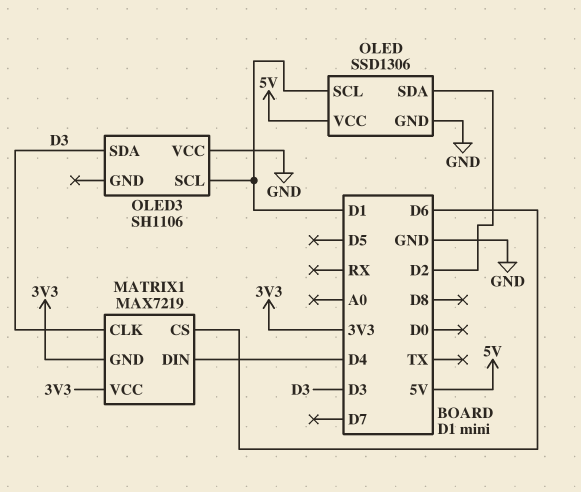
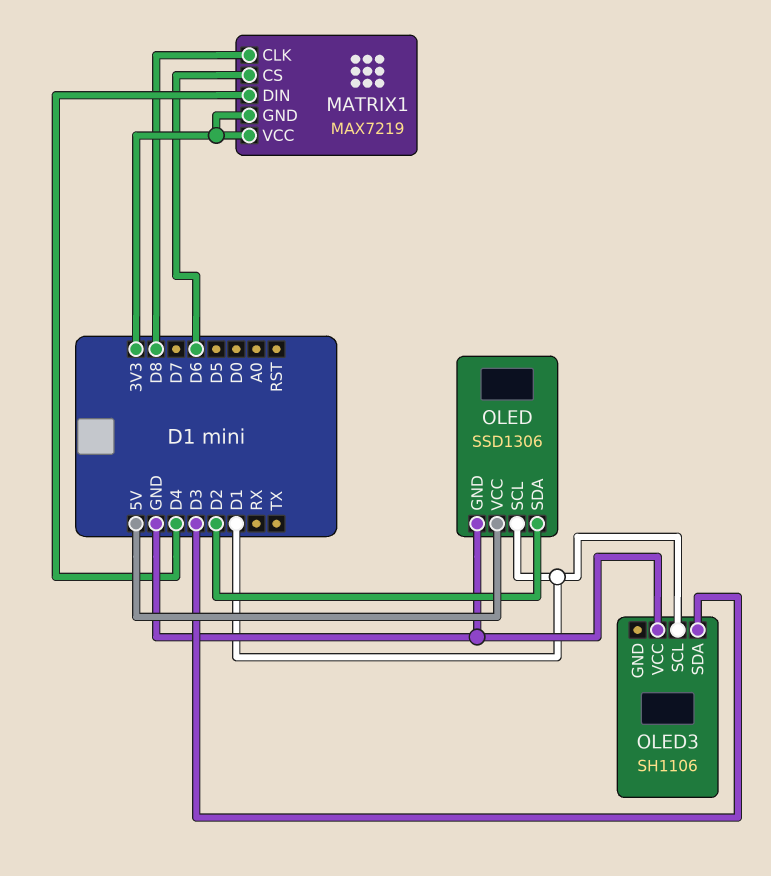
MATRIX1 pin CLK: D3 -> D8

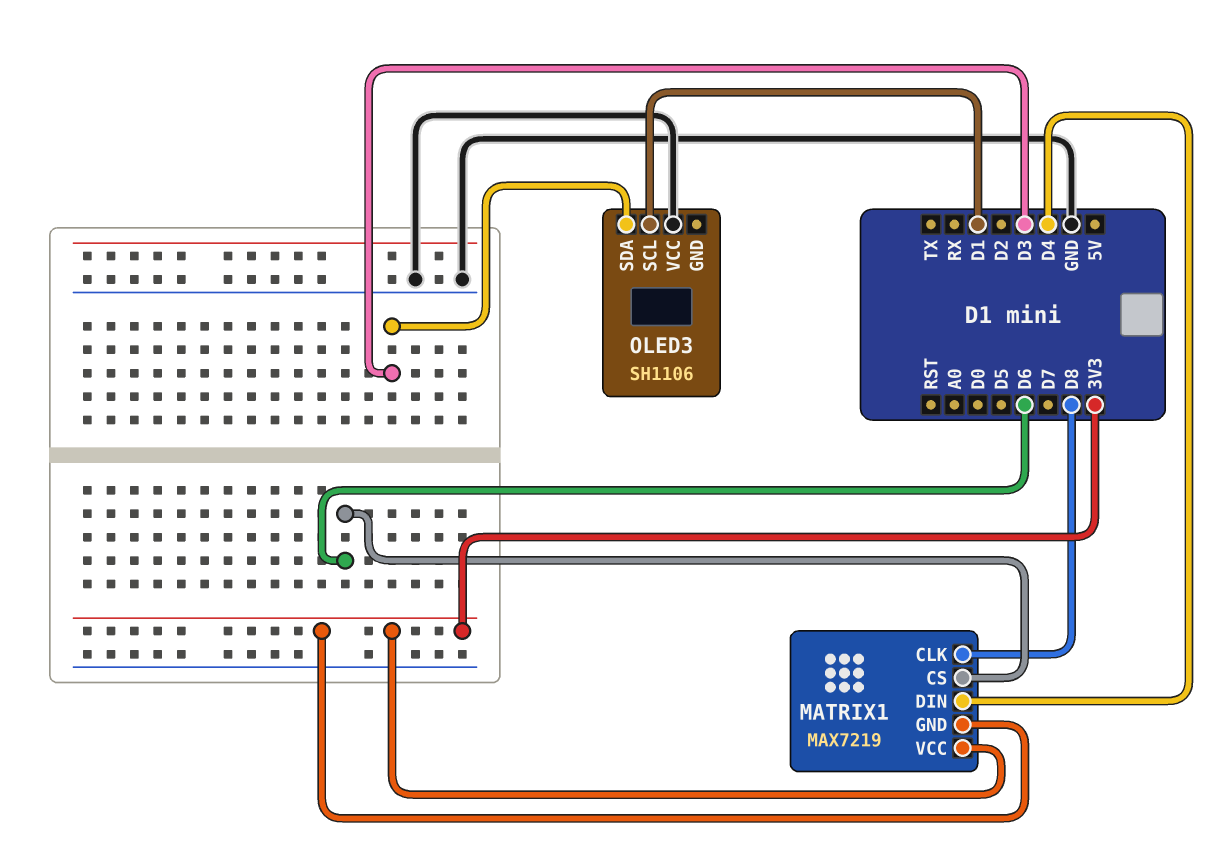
OLED: SSD1306 -> none
OLED pin GND: GND -> none
OLED pin SCL: D1 -> none
OLED pin SDA: D2 -> none
OLED pin VCC: 5V -> none

